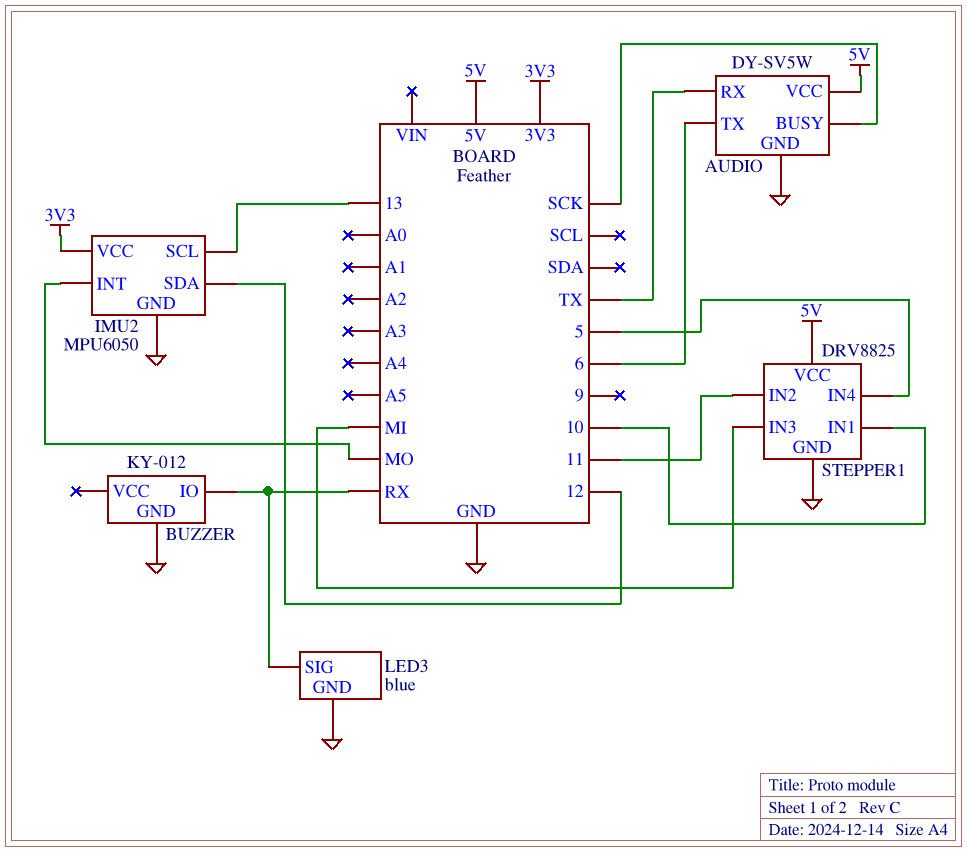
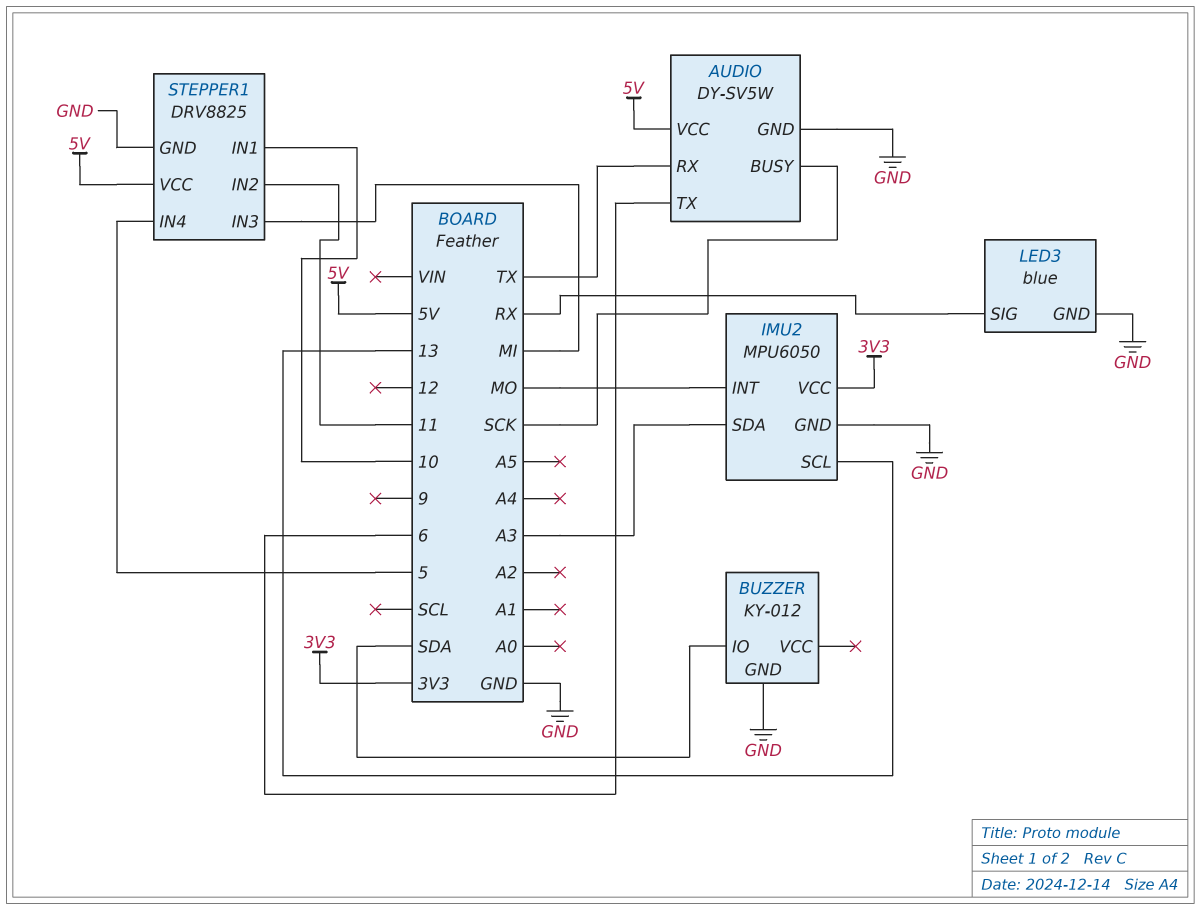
BUZZER pin IO: RX -> SDA
IMU2 pin SDA: 12 -> A3

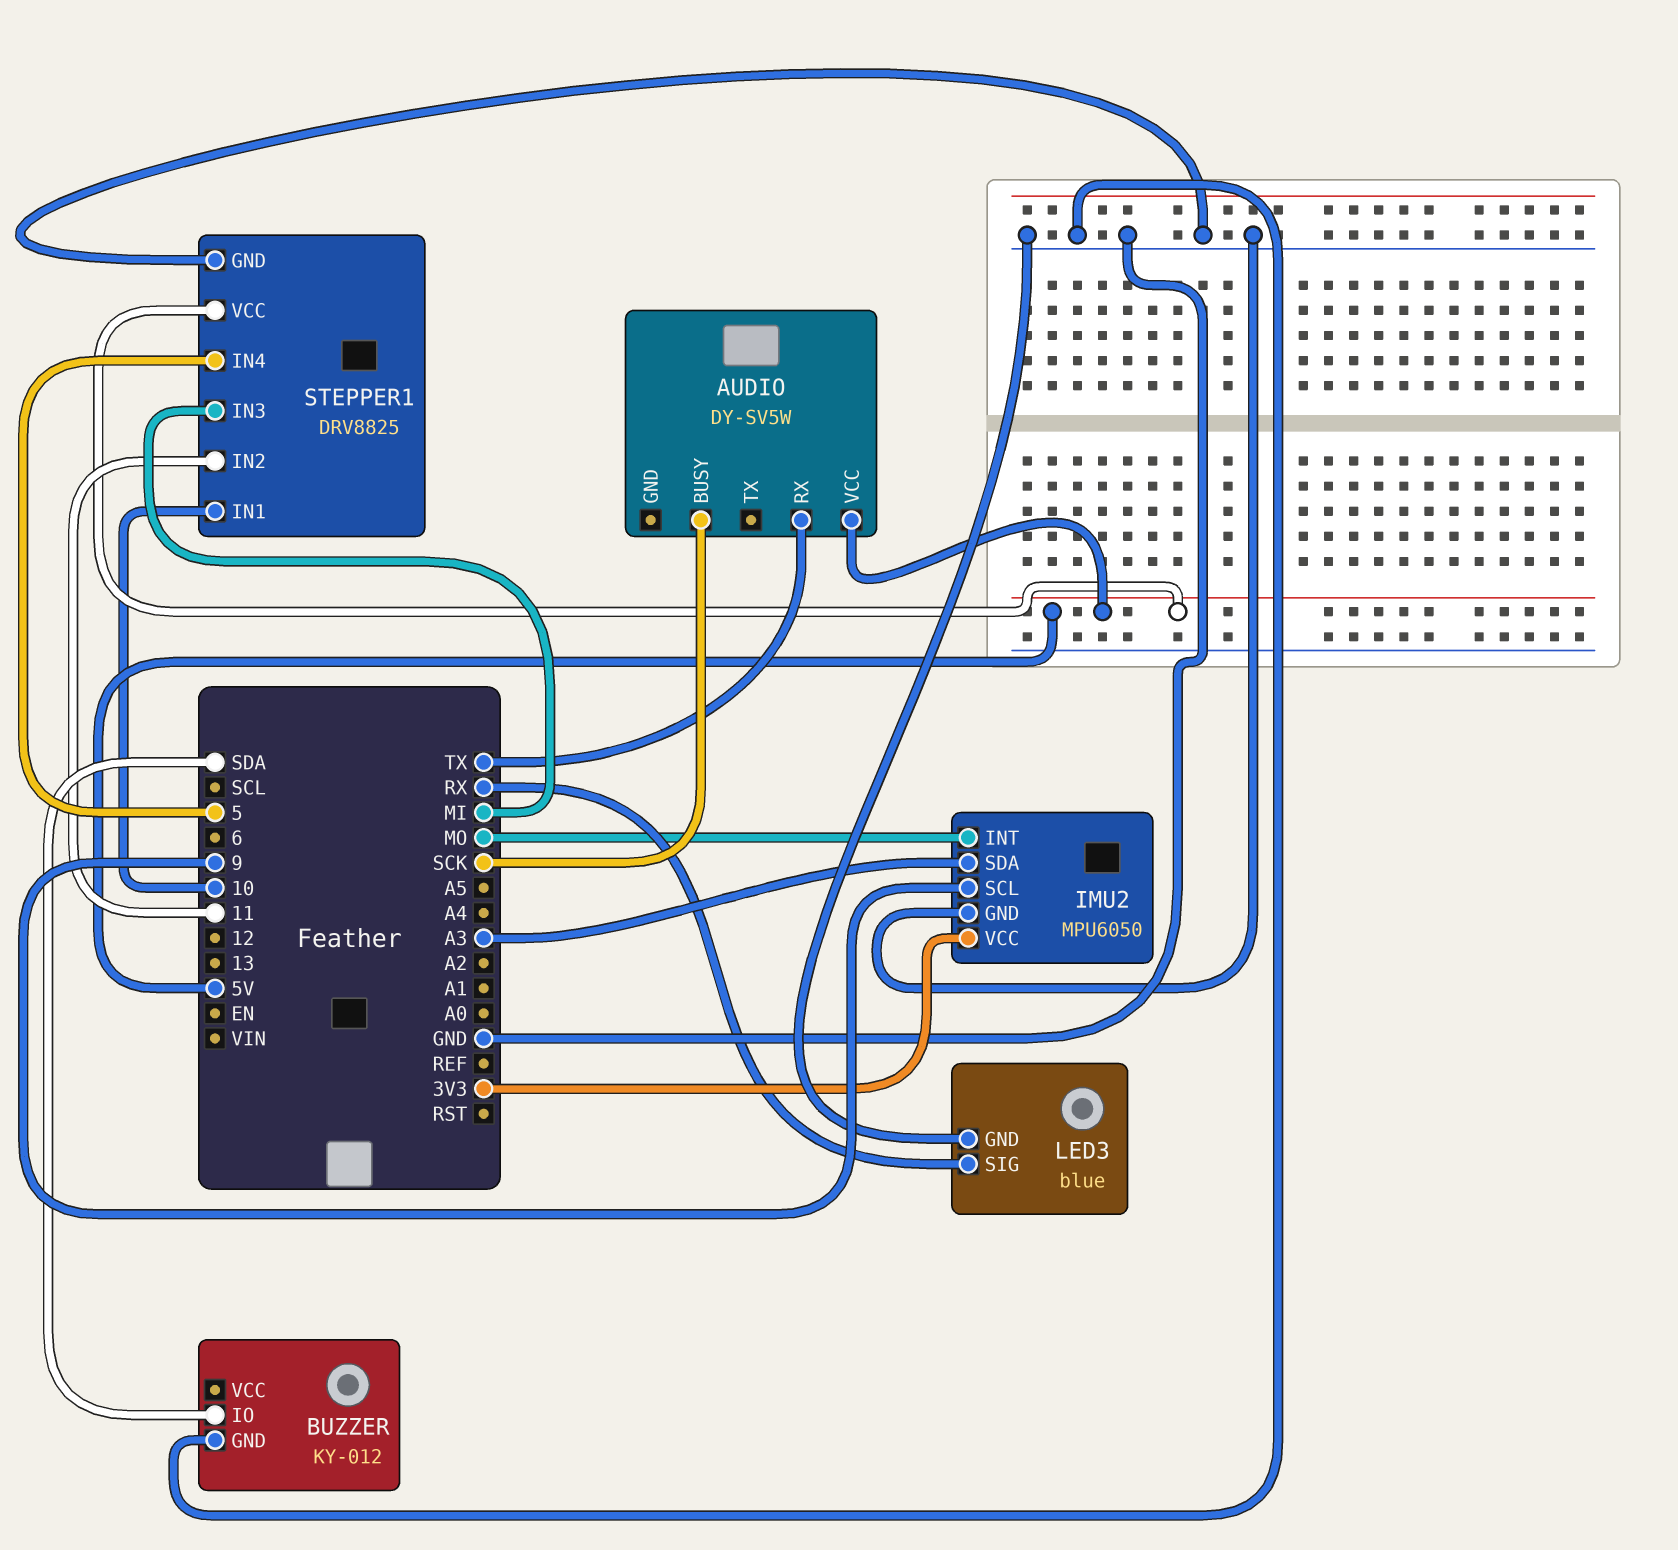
AUDIO pin GND: GND -> none
AUDIO pin TX: 6 -> none
IMU2 pin SCL: 13 -> 9

